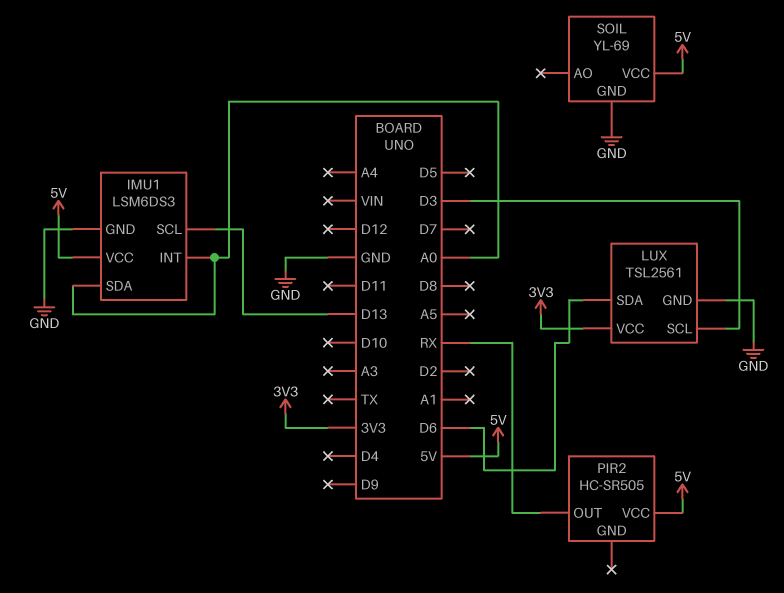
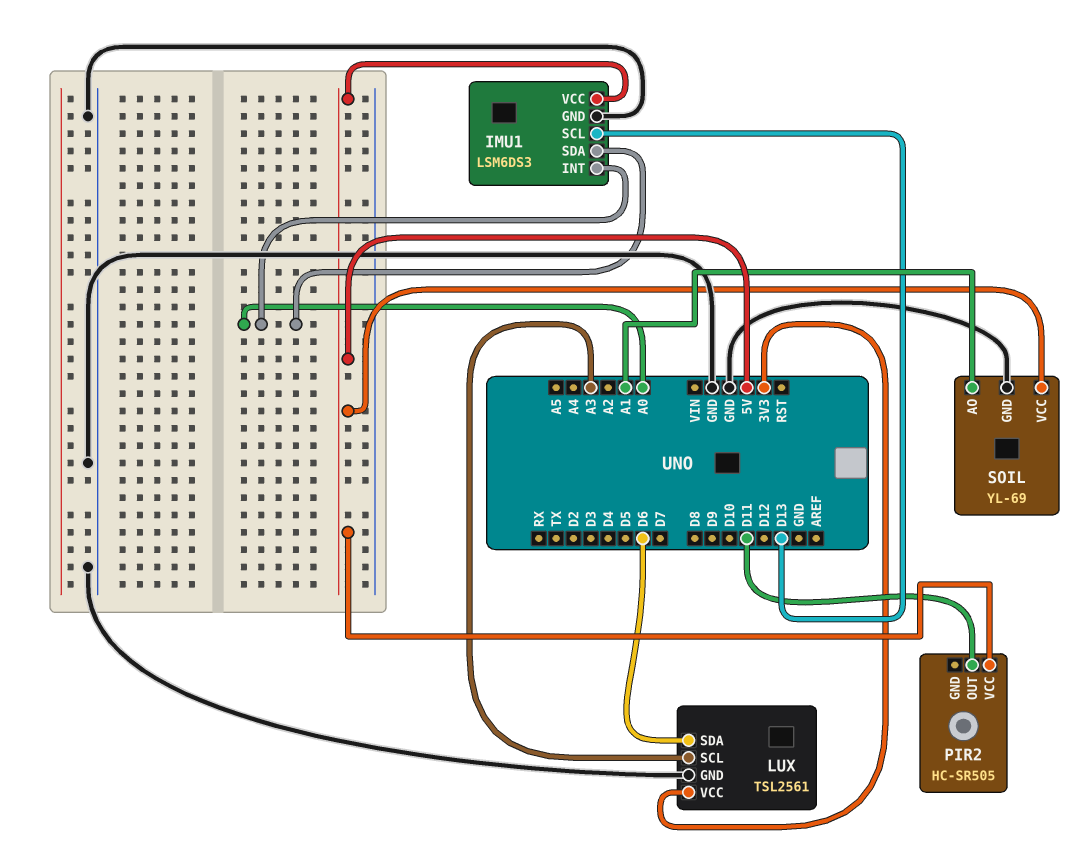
LUX pin SCL: D3 -> A3
PIR2 pin OUT: RX -> D11
SOIL pin AO: none -> A1

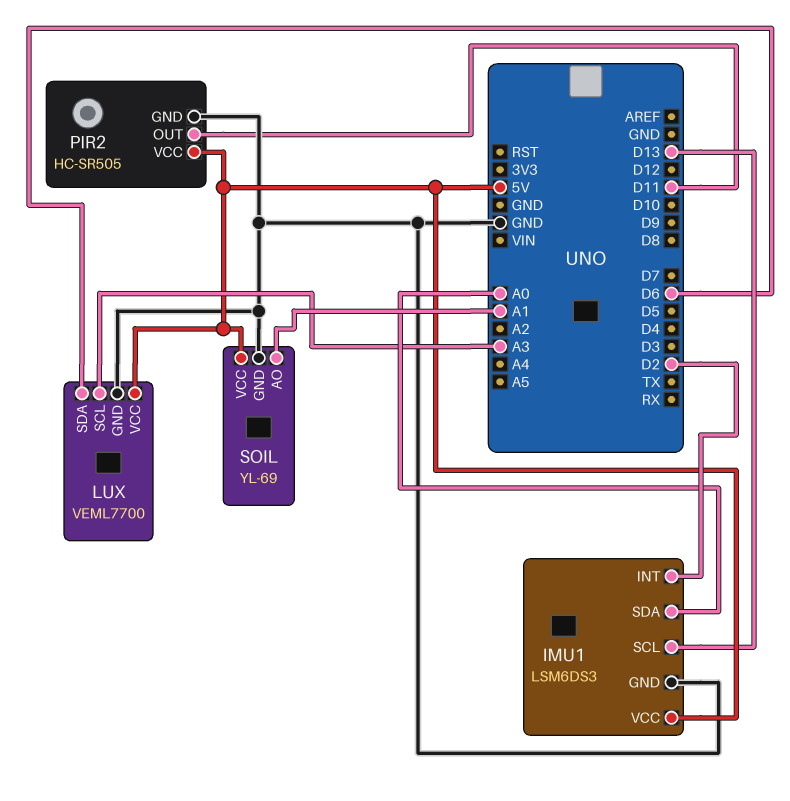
IMU1 pin INT: A0 -> D2
LUX: TSL2561 -> VEML7700
LUX pin VCC: 3V3 -> 5V
PIR2 pin GND: none -> GND

